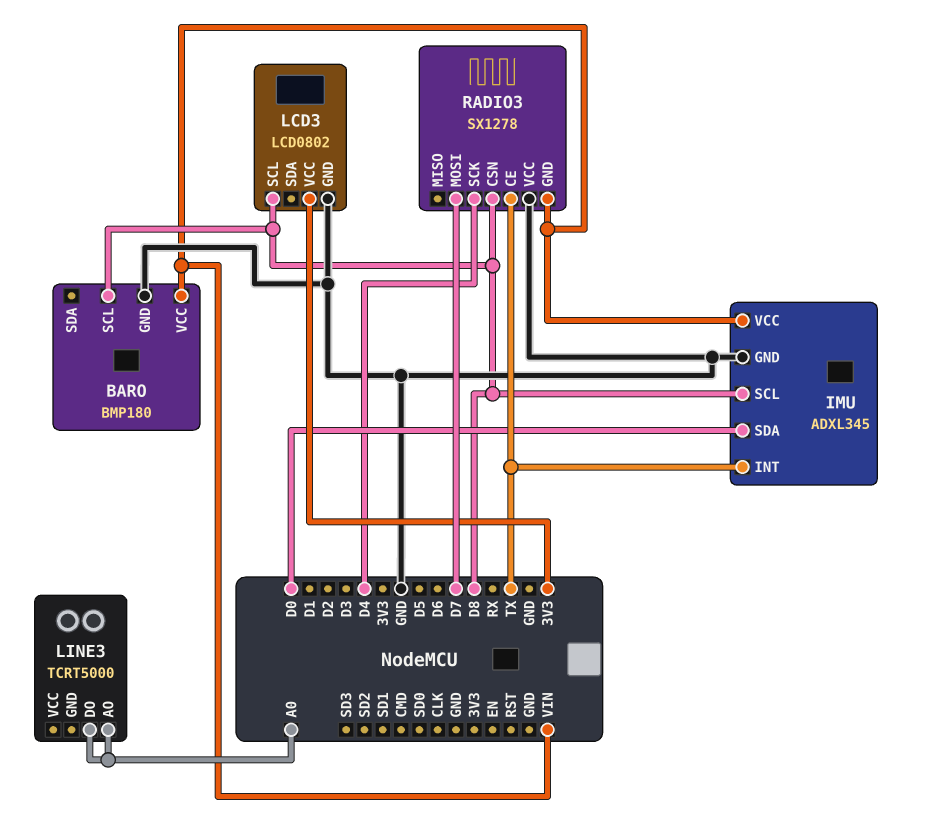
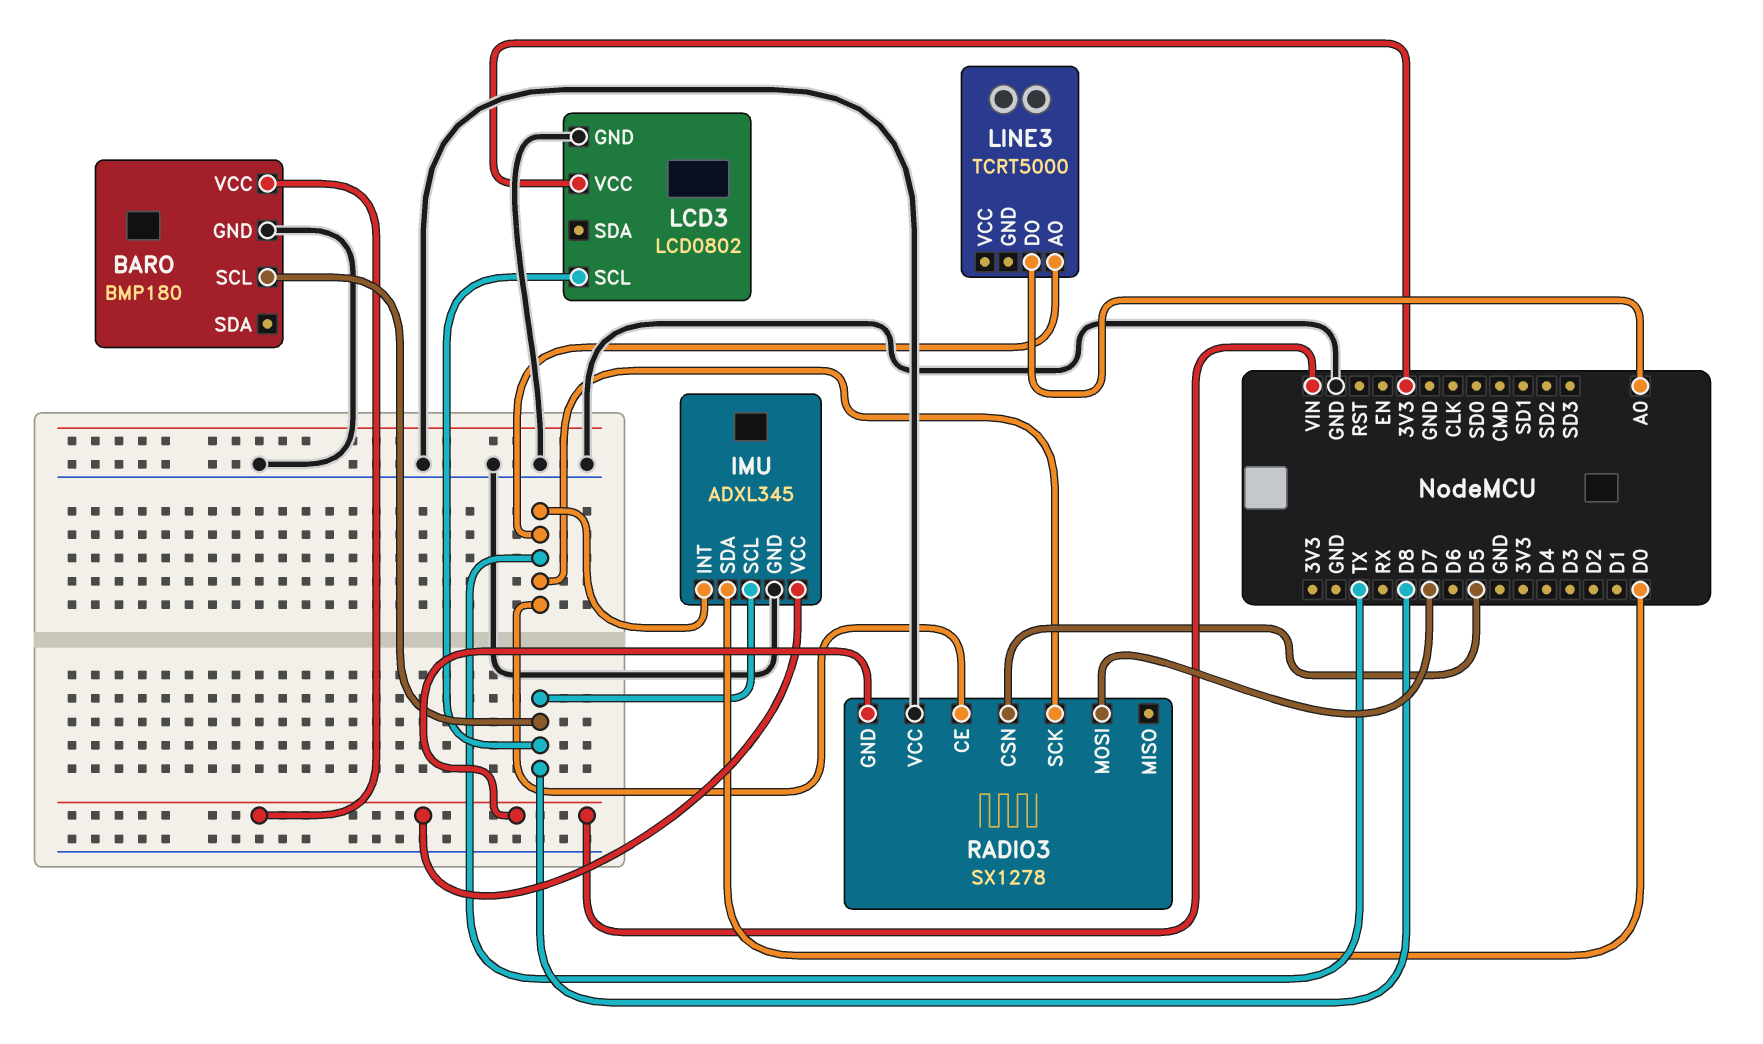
LINE3 pin AO: A0 -> TX
RADIO3 pin CSN: D8 -> D5
RADIO3 pin SCK: D4 -> TX

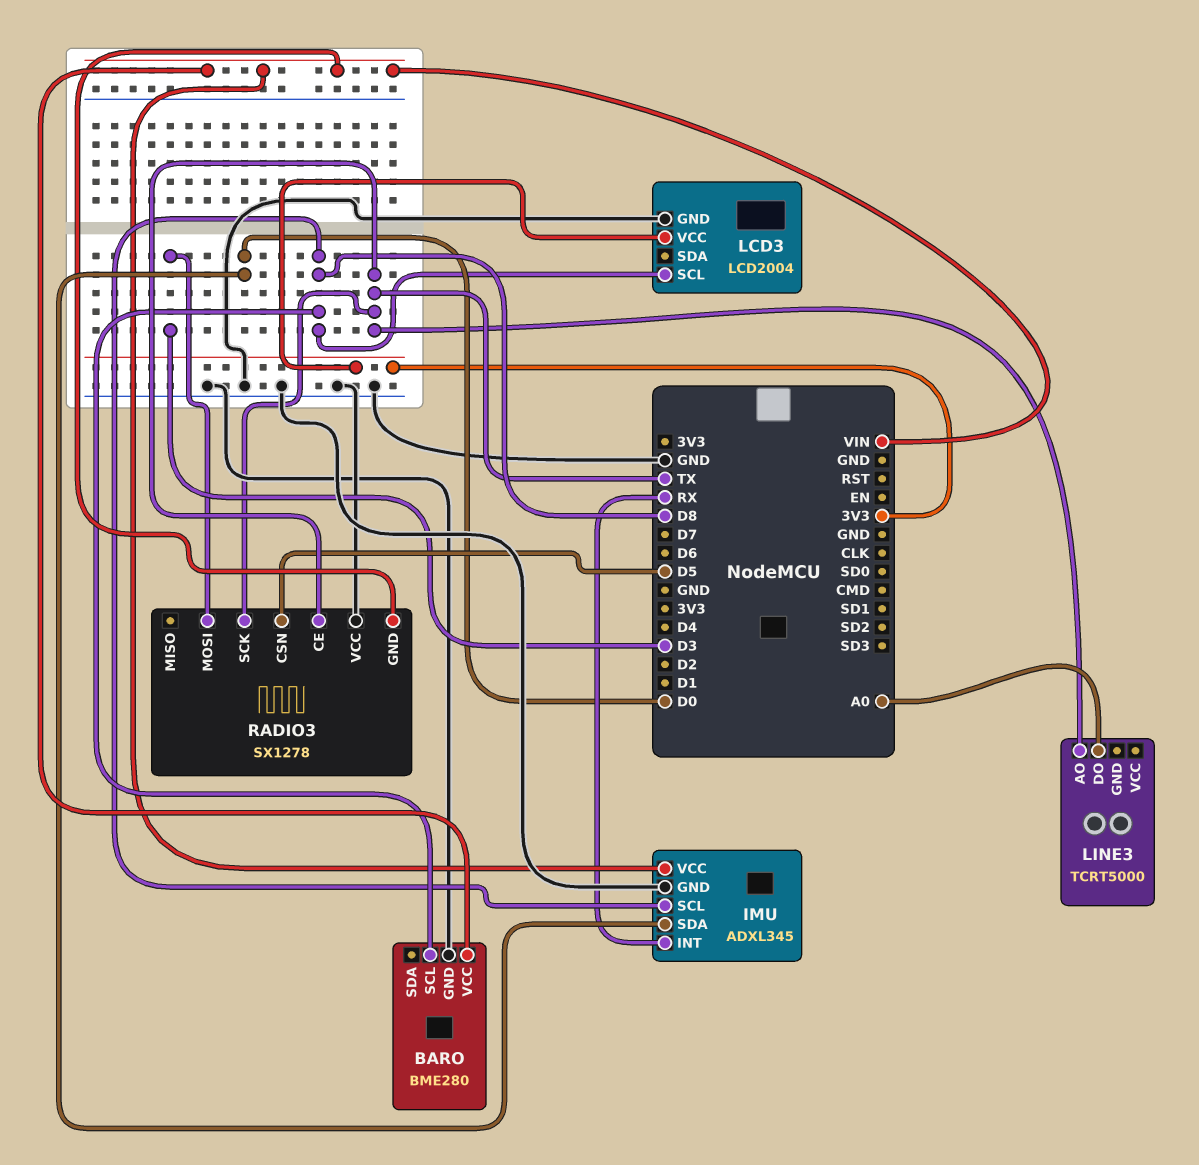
BARO: BMP180 -> BME280
IMU pin INT: TX -> RX
LCD3: LCD0802 -> LCD2004
RADIO3 pin MOSI: D7 -> D3

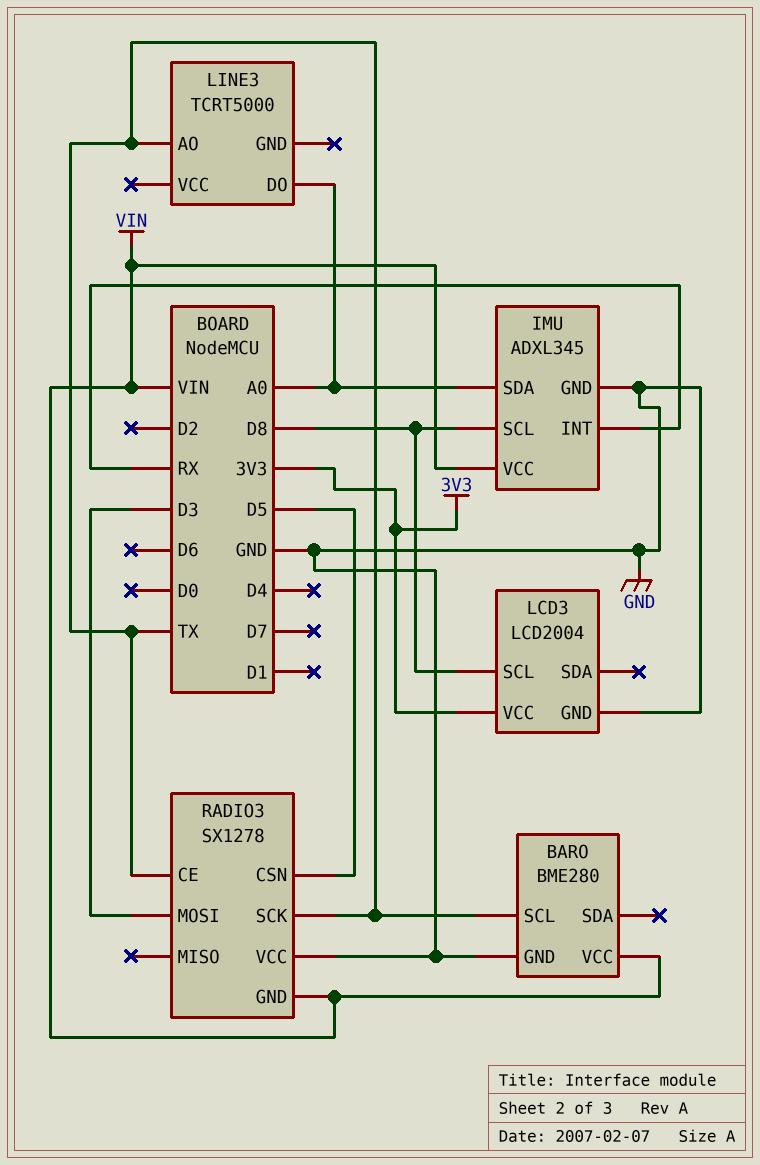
BARO pin SCL: D8 -> TX
IMU pin SDA: D0 -> A0

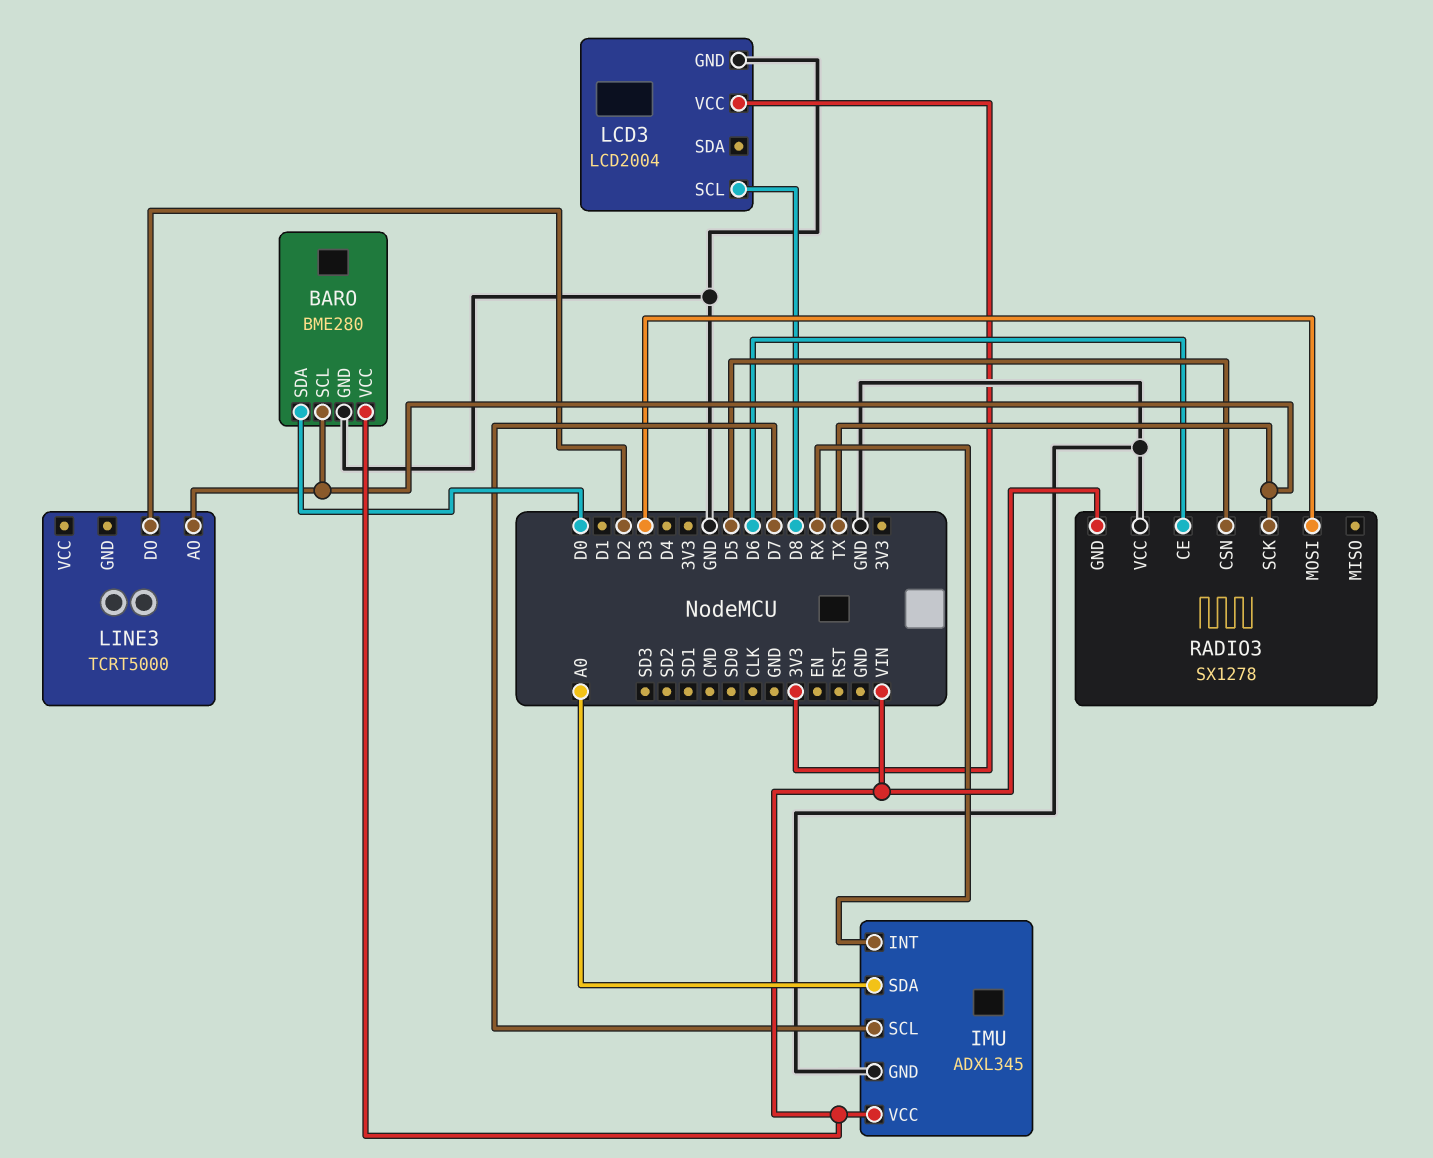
BARO pin SDA: none -> D0
IMU pin SCL: D8 -> D7
LINE3 pin DO: A0 -> D2
RADIO3 pin CE: TX -> D6

